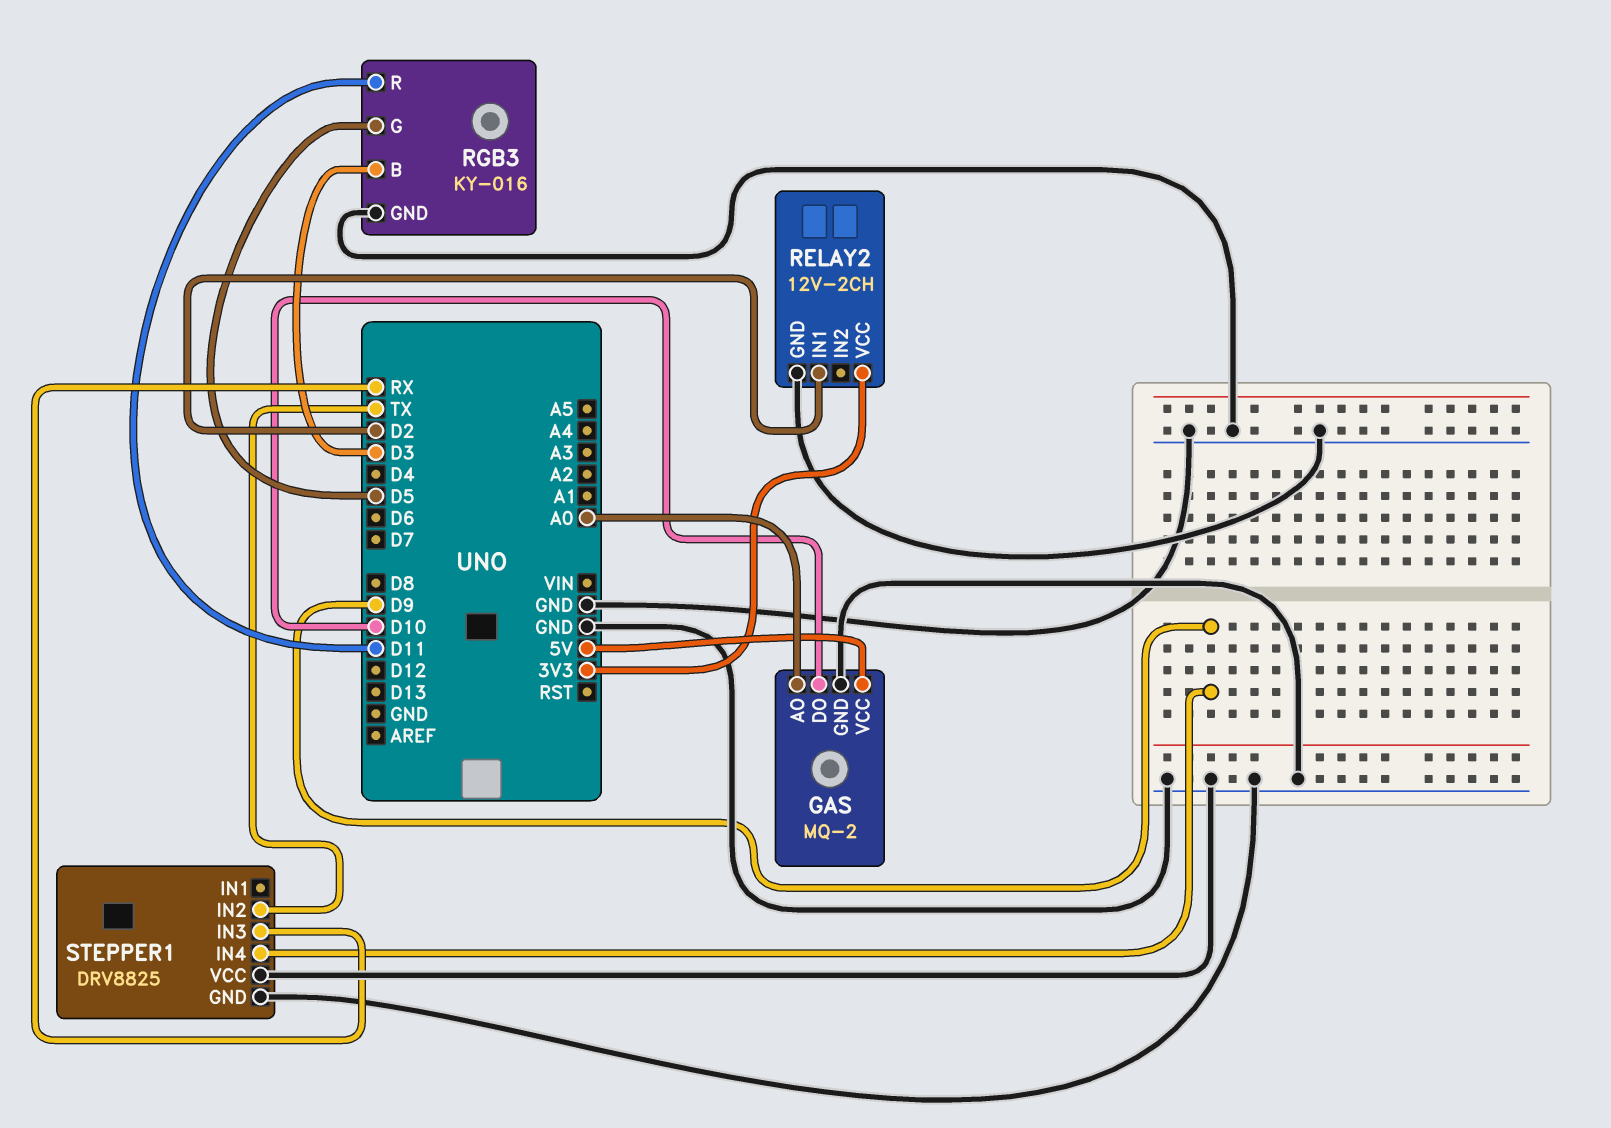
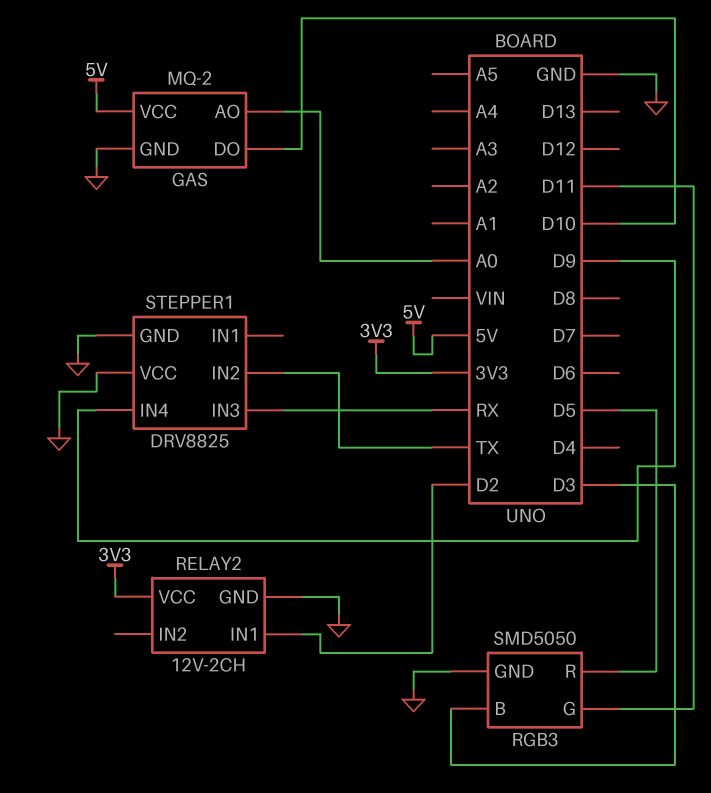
RGB3: KY-016 -> SMD5050
RGB3 pin G: D5 -> D11
RGB3 pin R: D11 -> D5

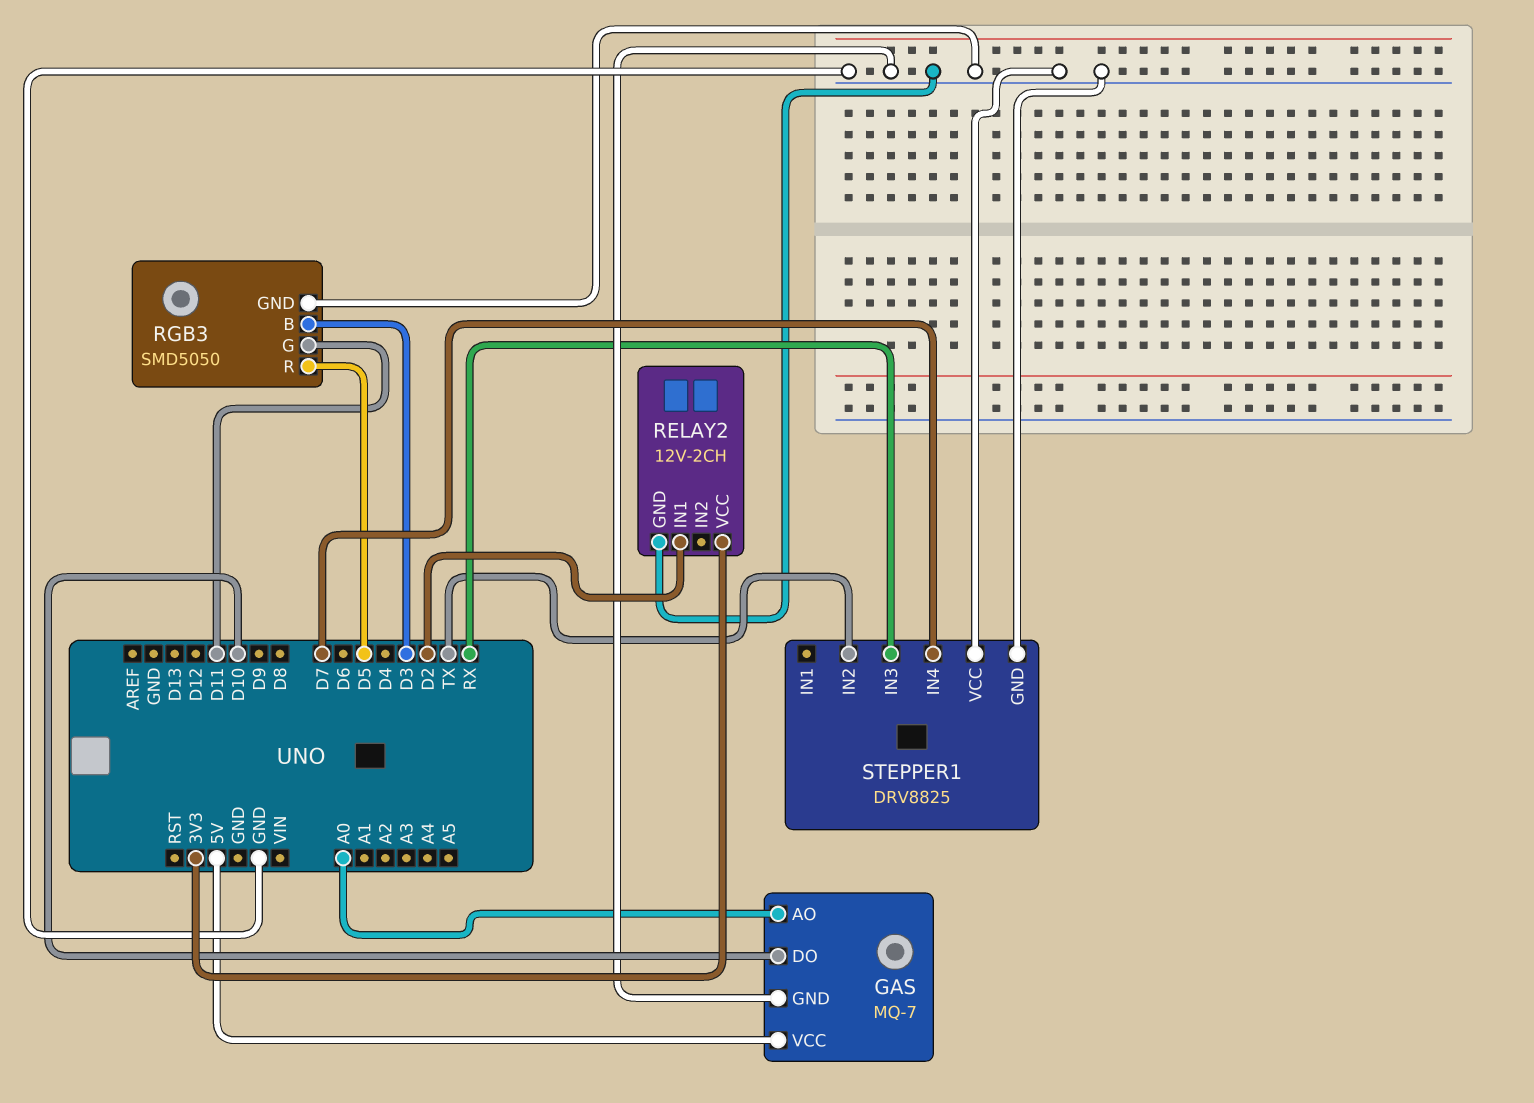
GAS: MQ-2 -> MQ-7
STEPPER1 pin IN4: D9 -> D7

